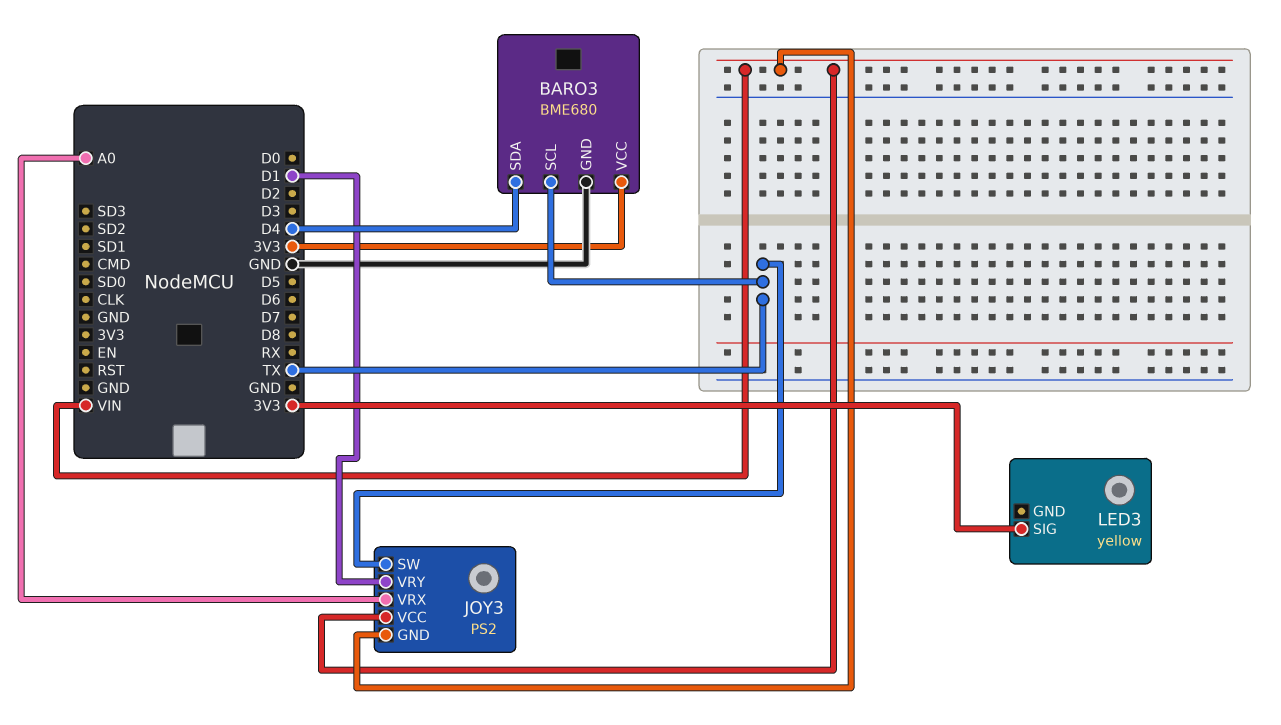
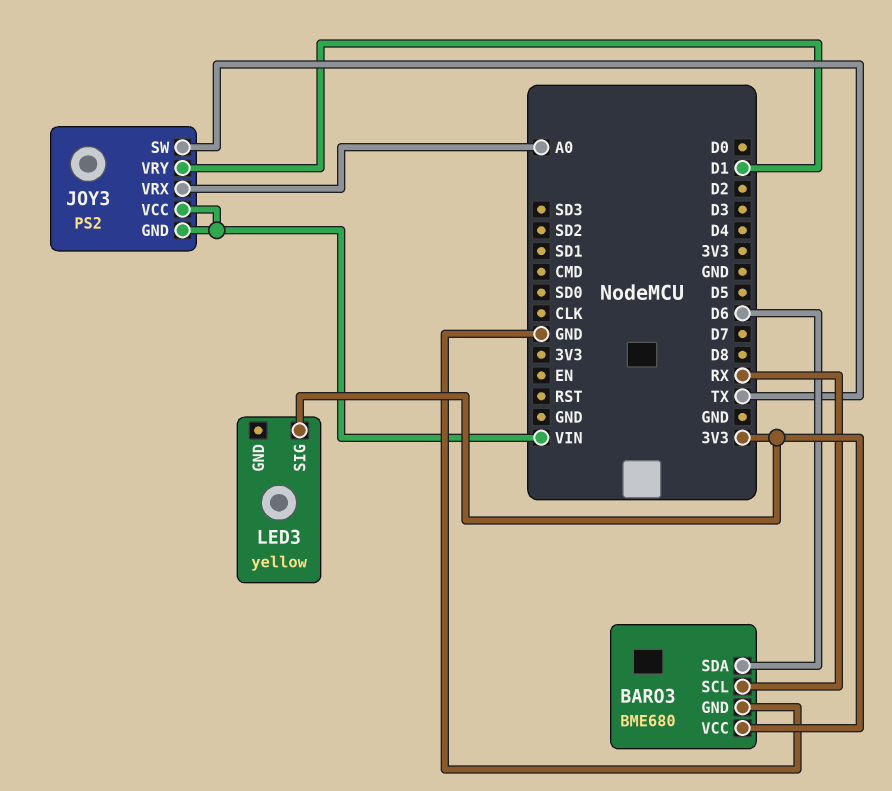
BARO3 pin SCL: TX -> RX
BARO3 pin SDA: D4 -> D6

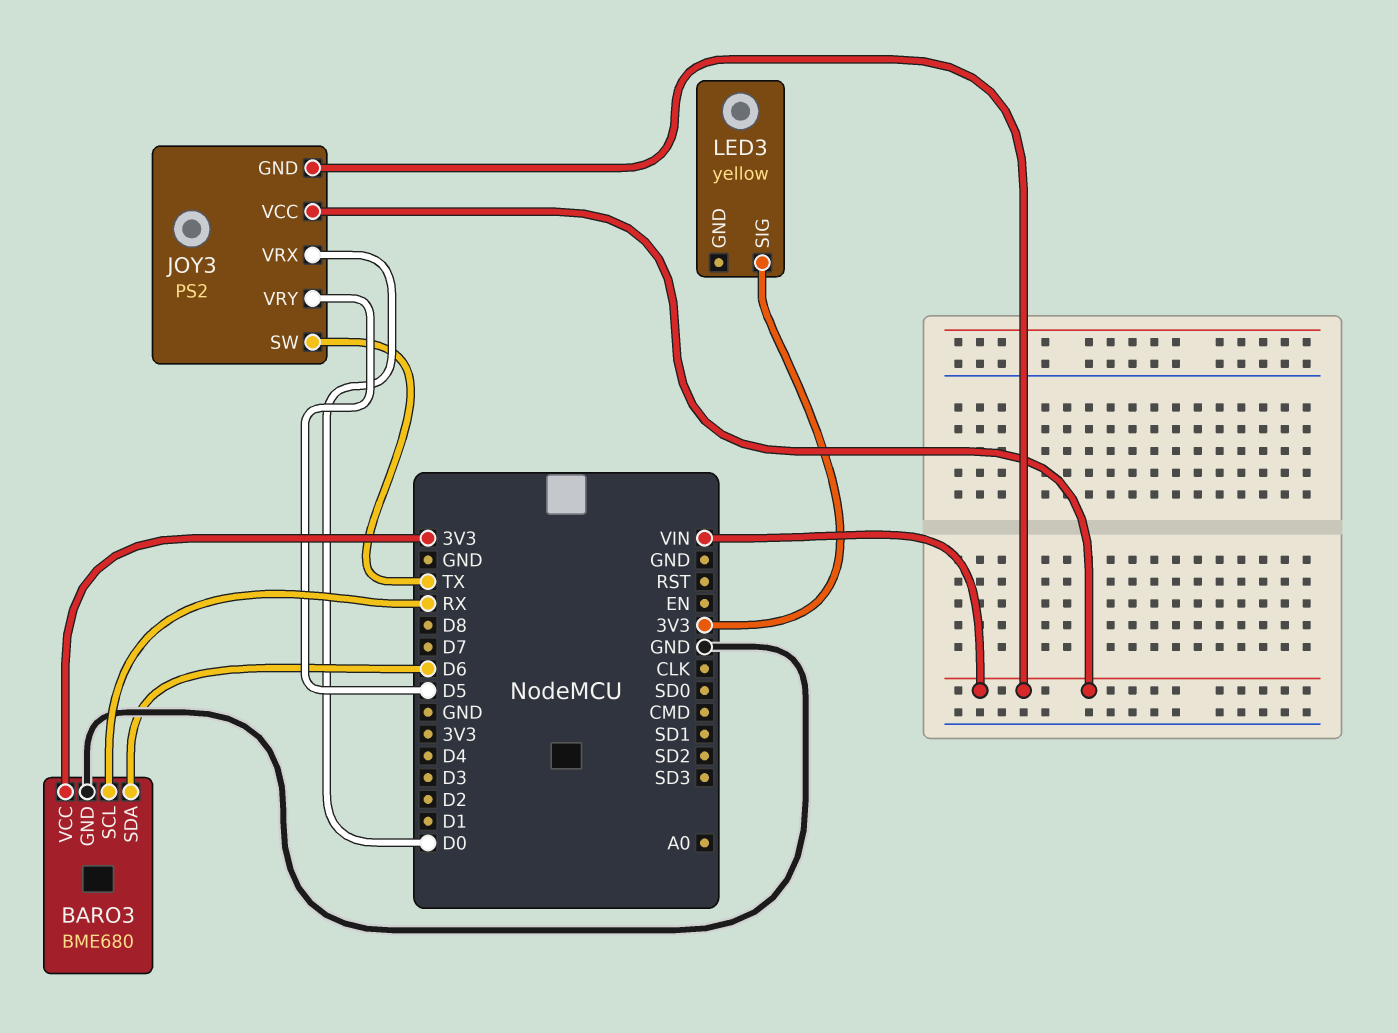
JOY3 pin VRX: A0 -> D0
JOY3 pin VRY: D1 -> D5

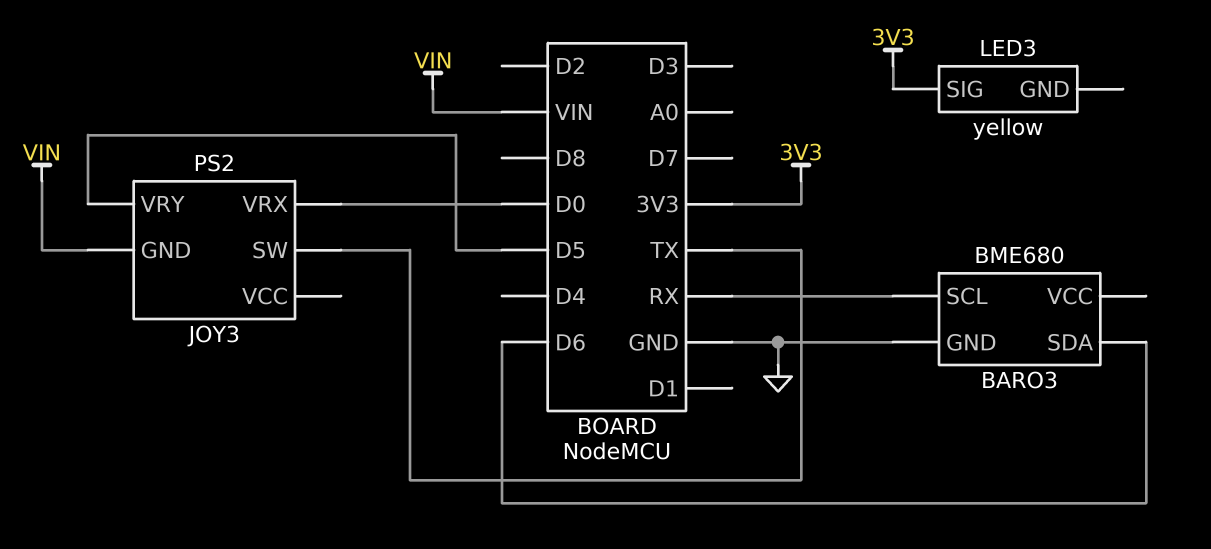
BARO3 pin VCC: 3V3 -> none
JOY3 pin VCC: VIN -> none

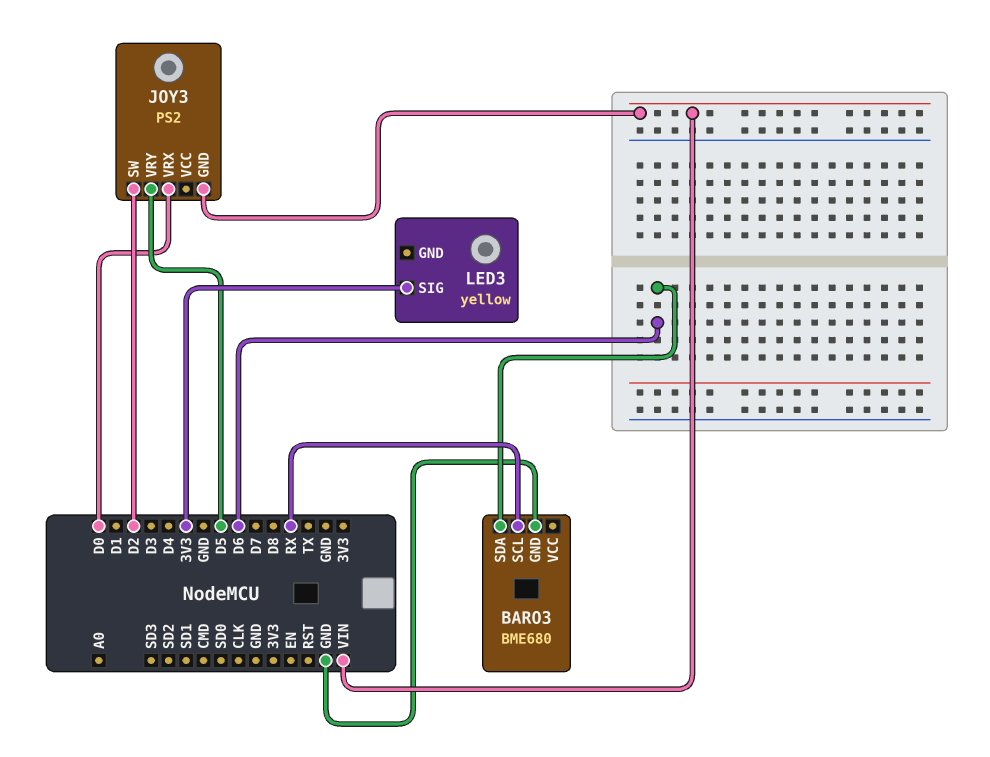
JOY3 pin SW: TX -> D2

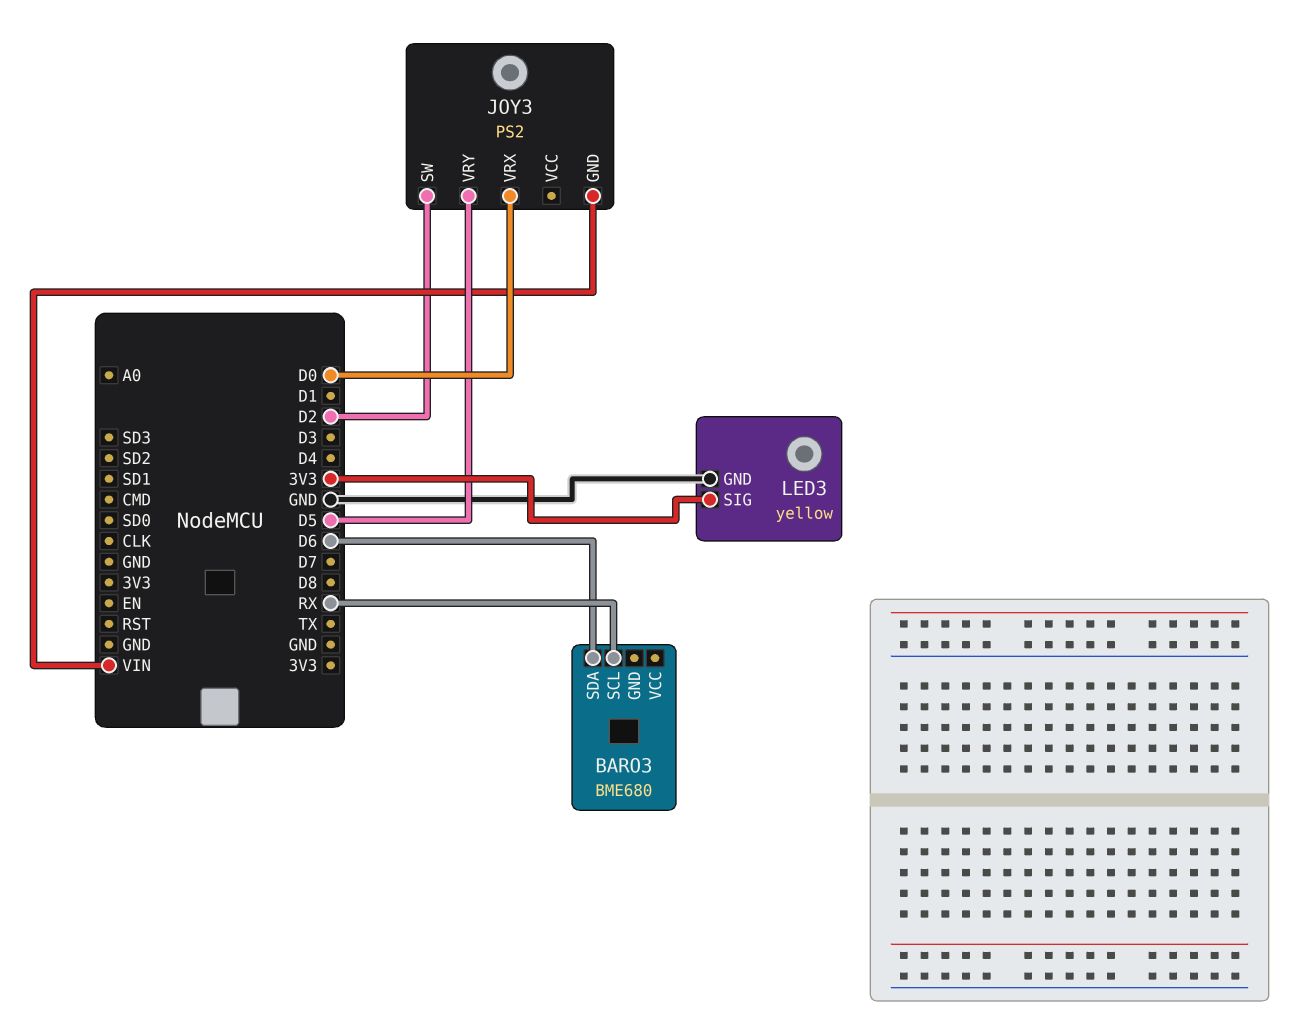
BARO3 pin GND: GND -> none
LED3 pin GND: none -> GND

